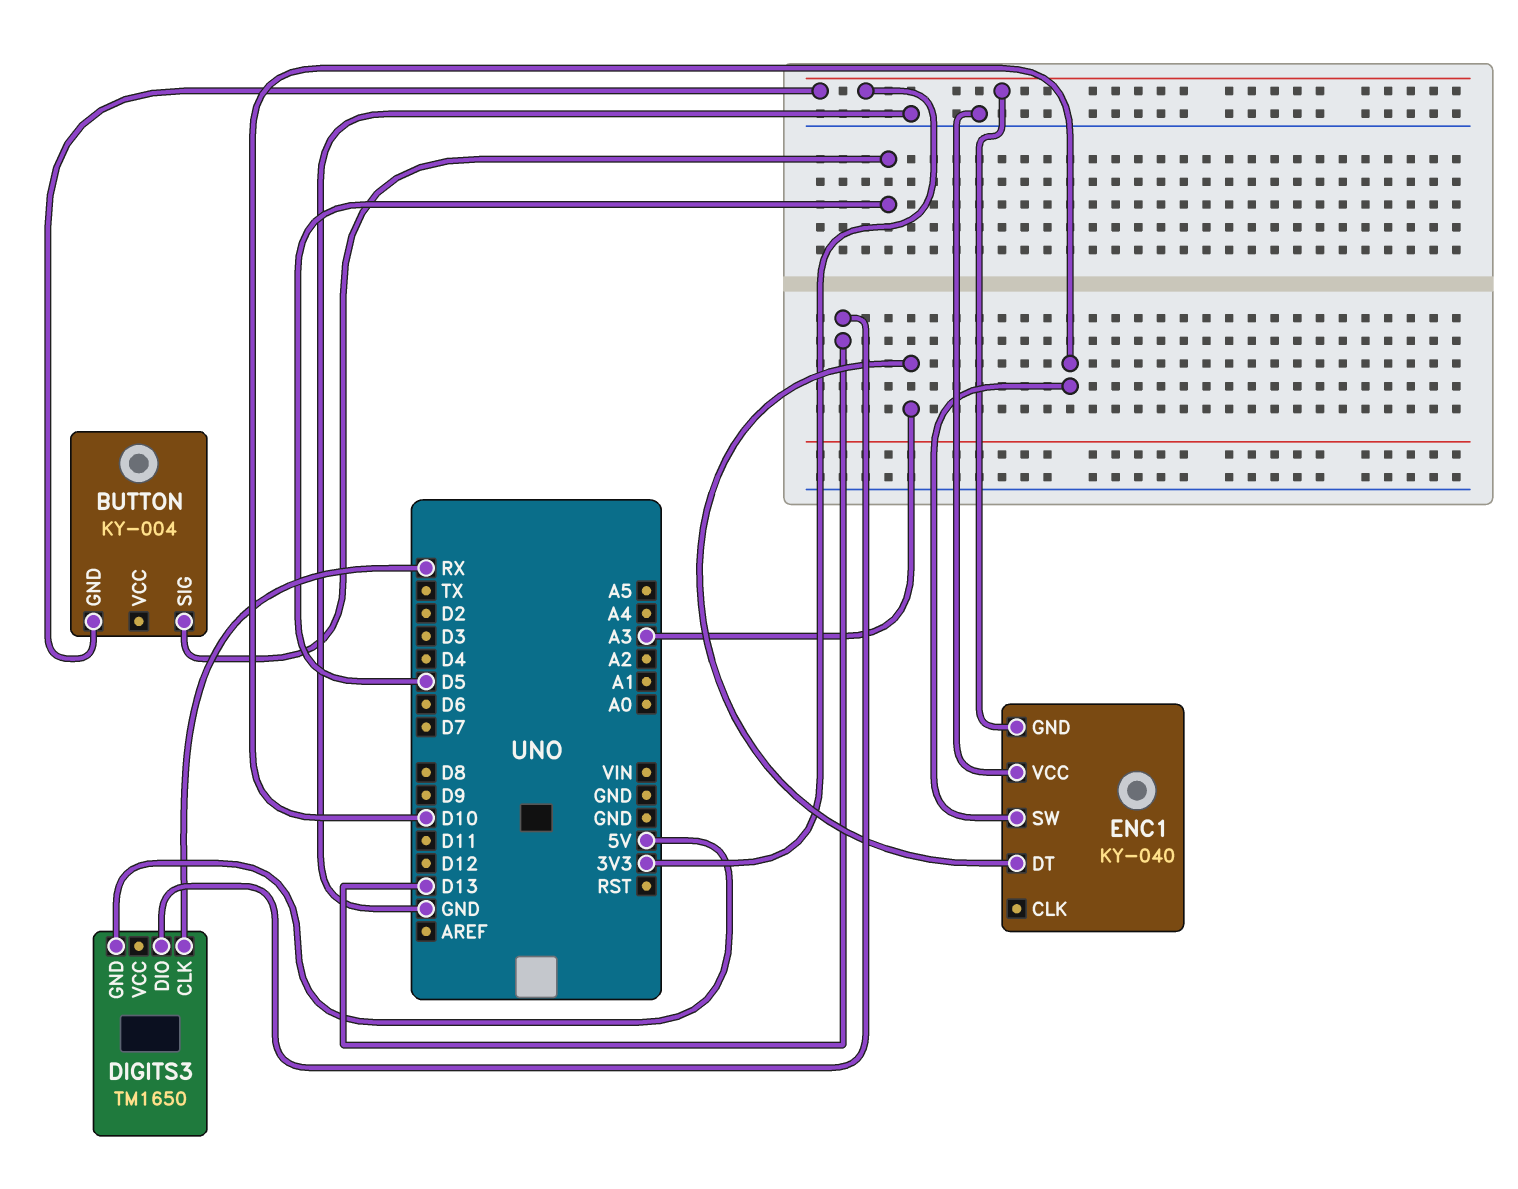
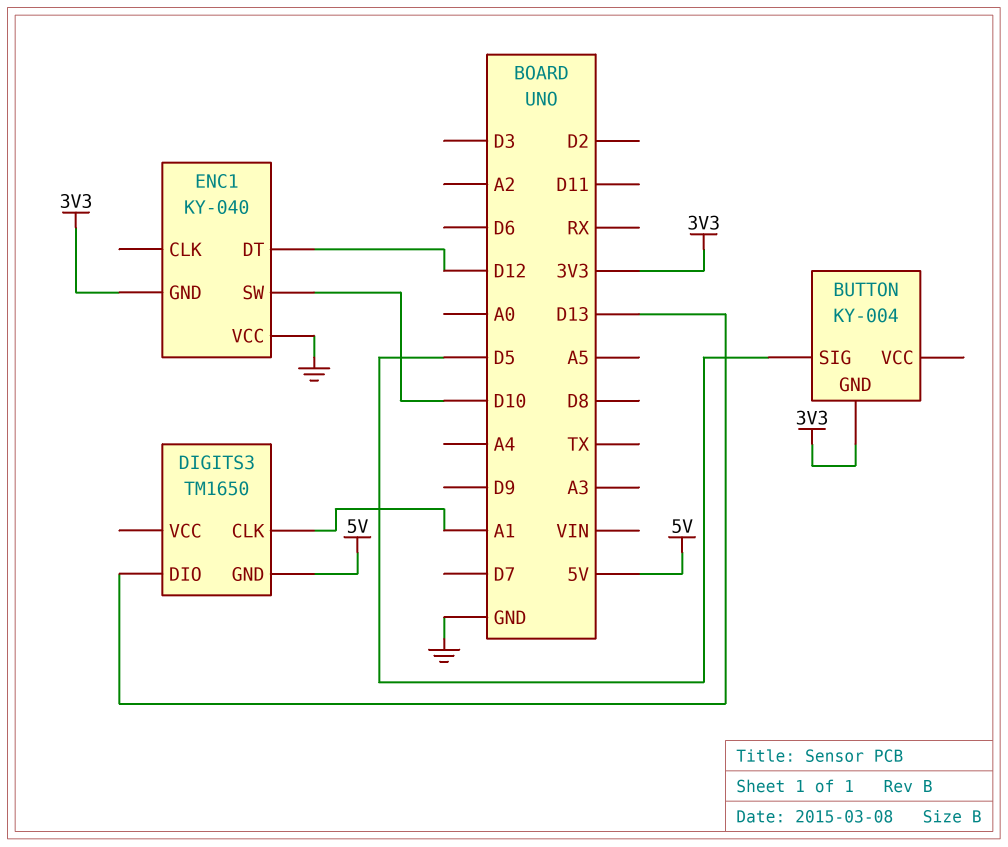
DIGITS3 pin CLK: RX -> A1
ENC1 pin DT: A3 -> D12

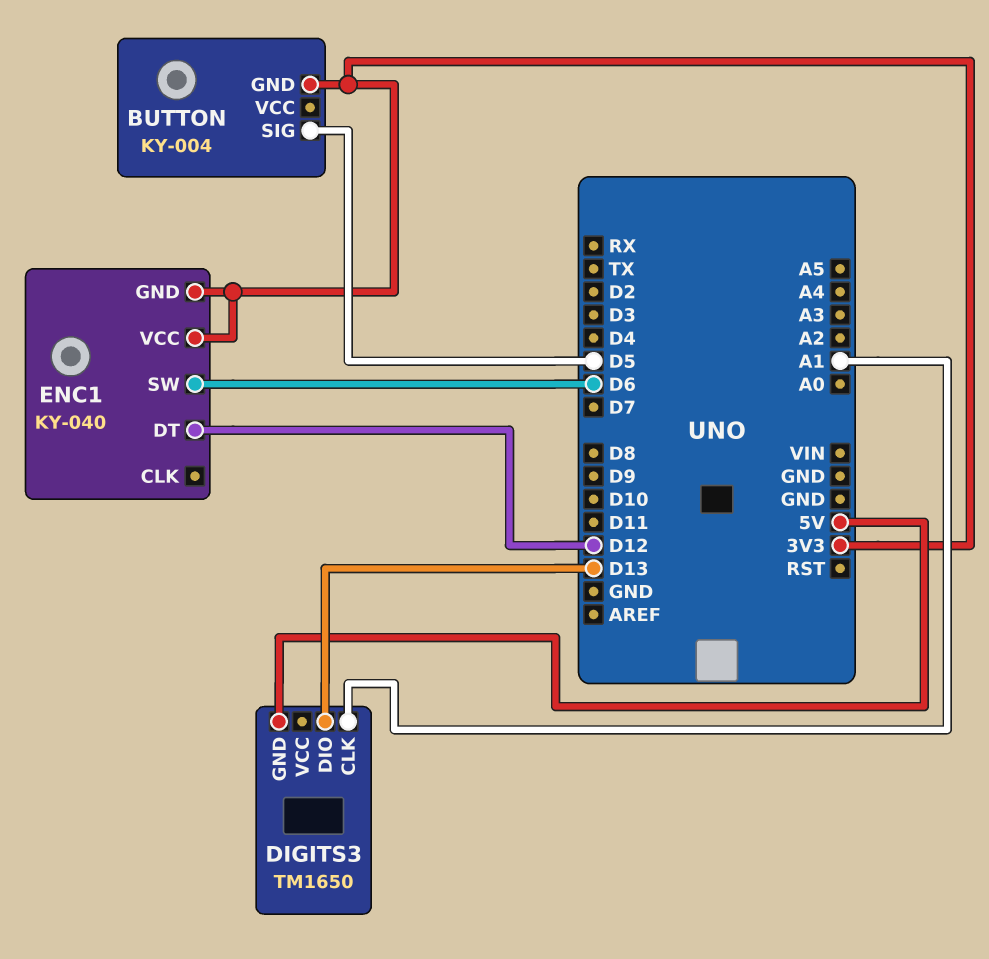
ENC1 pin SW: D10 -> D6
ENC1 pin VCC: GND -> 3V3

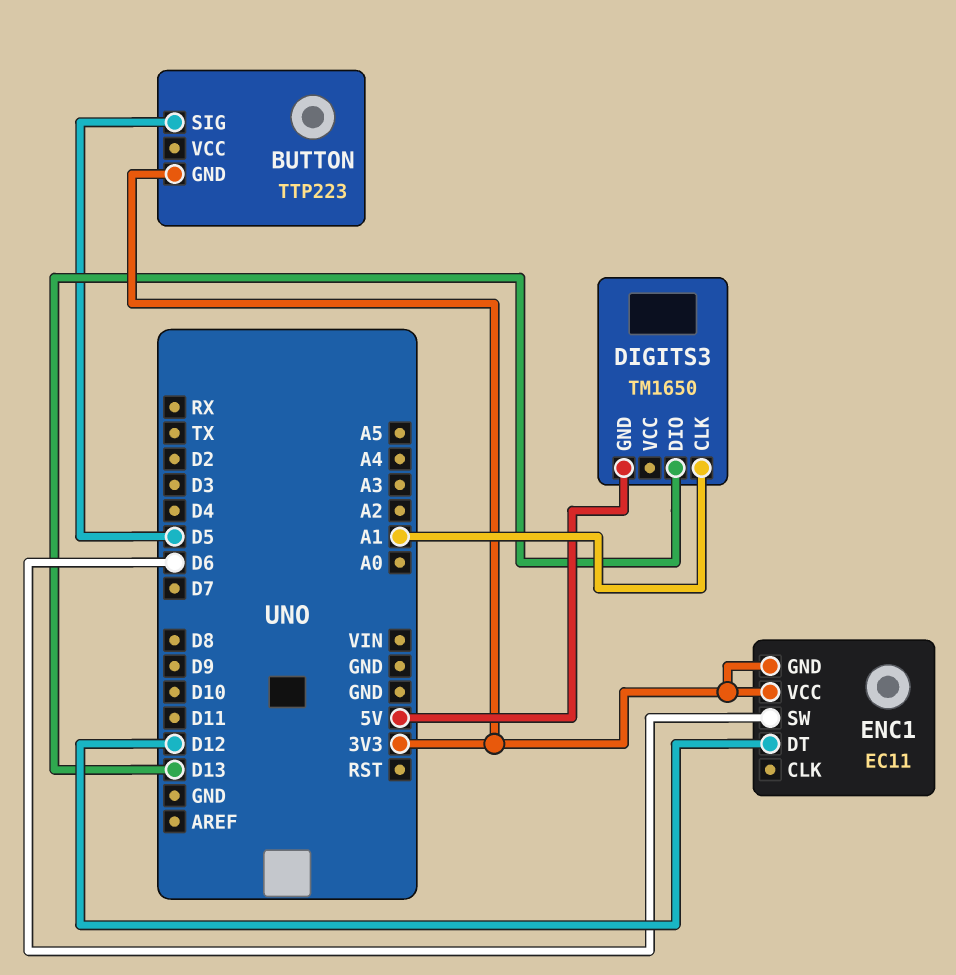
BUTTON: KY-004 -> TTP223
ENC1: KY-040 -> EC11

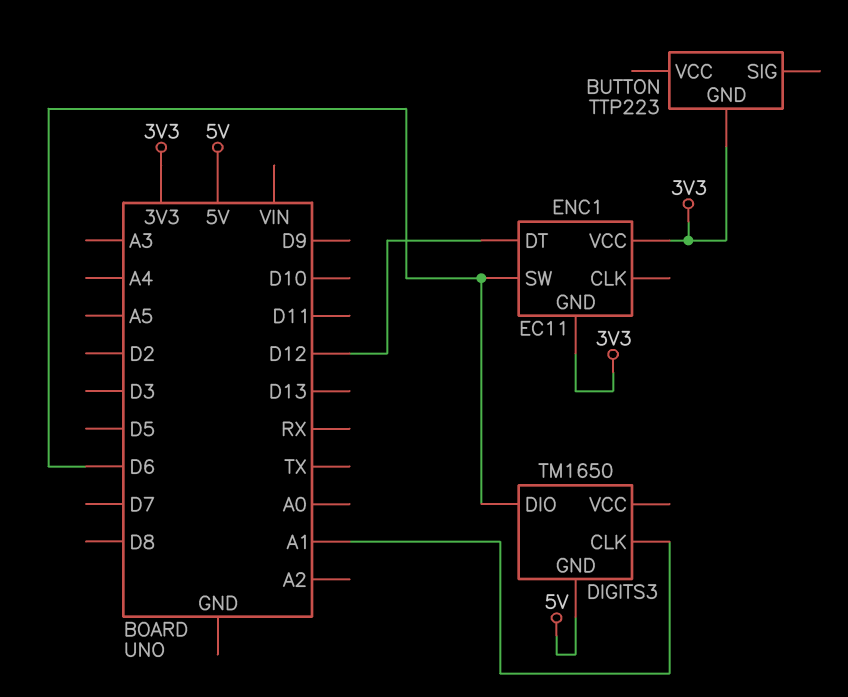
BUTTON pin SIG: D5 -> none
DIGITS3 pin DIO: D13 -> D6

